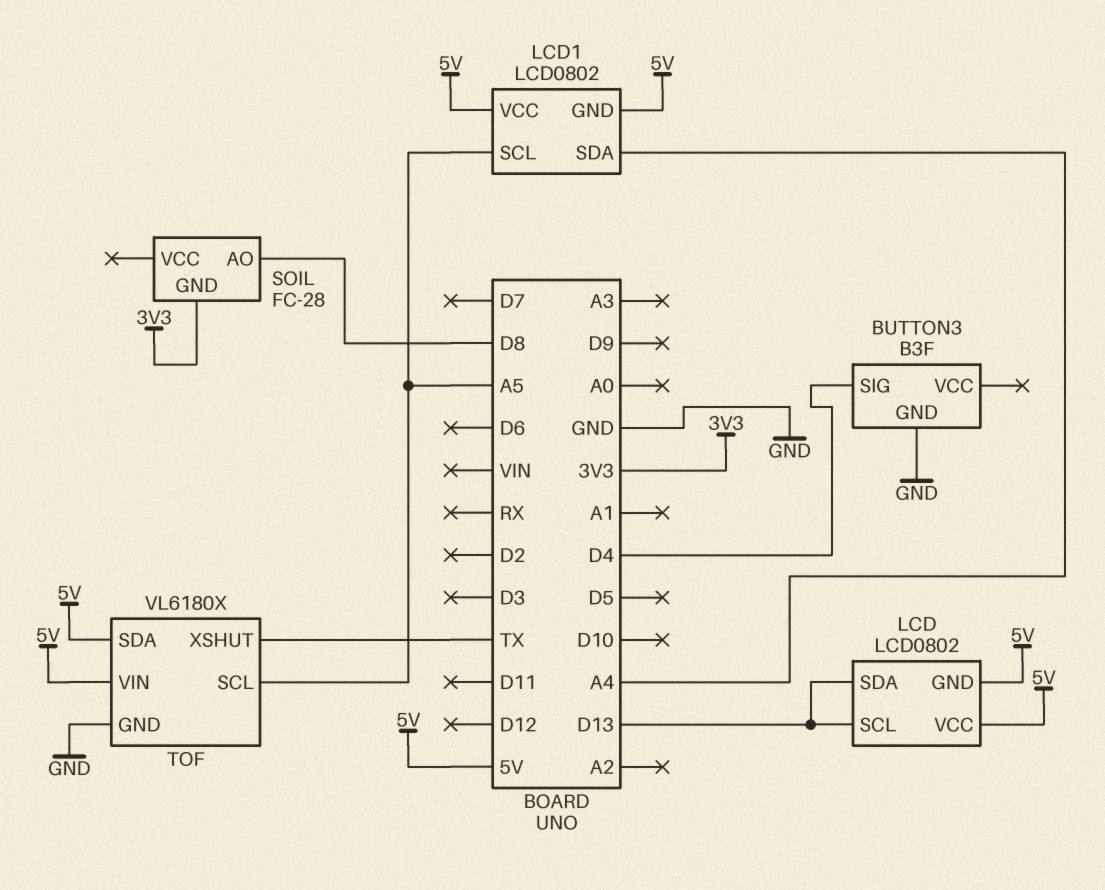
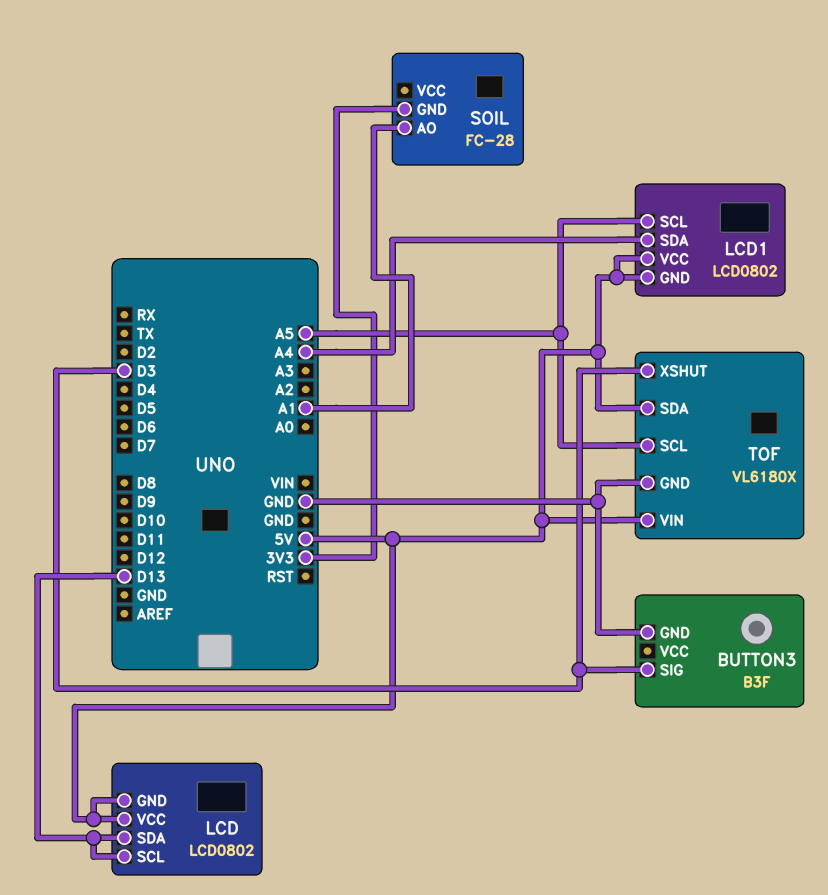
BUTTON3 pin SIG: D4 -> D3
SOIL pin AO: D8 -> A1
TOF pin XSHUT: TX -> D3

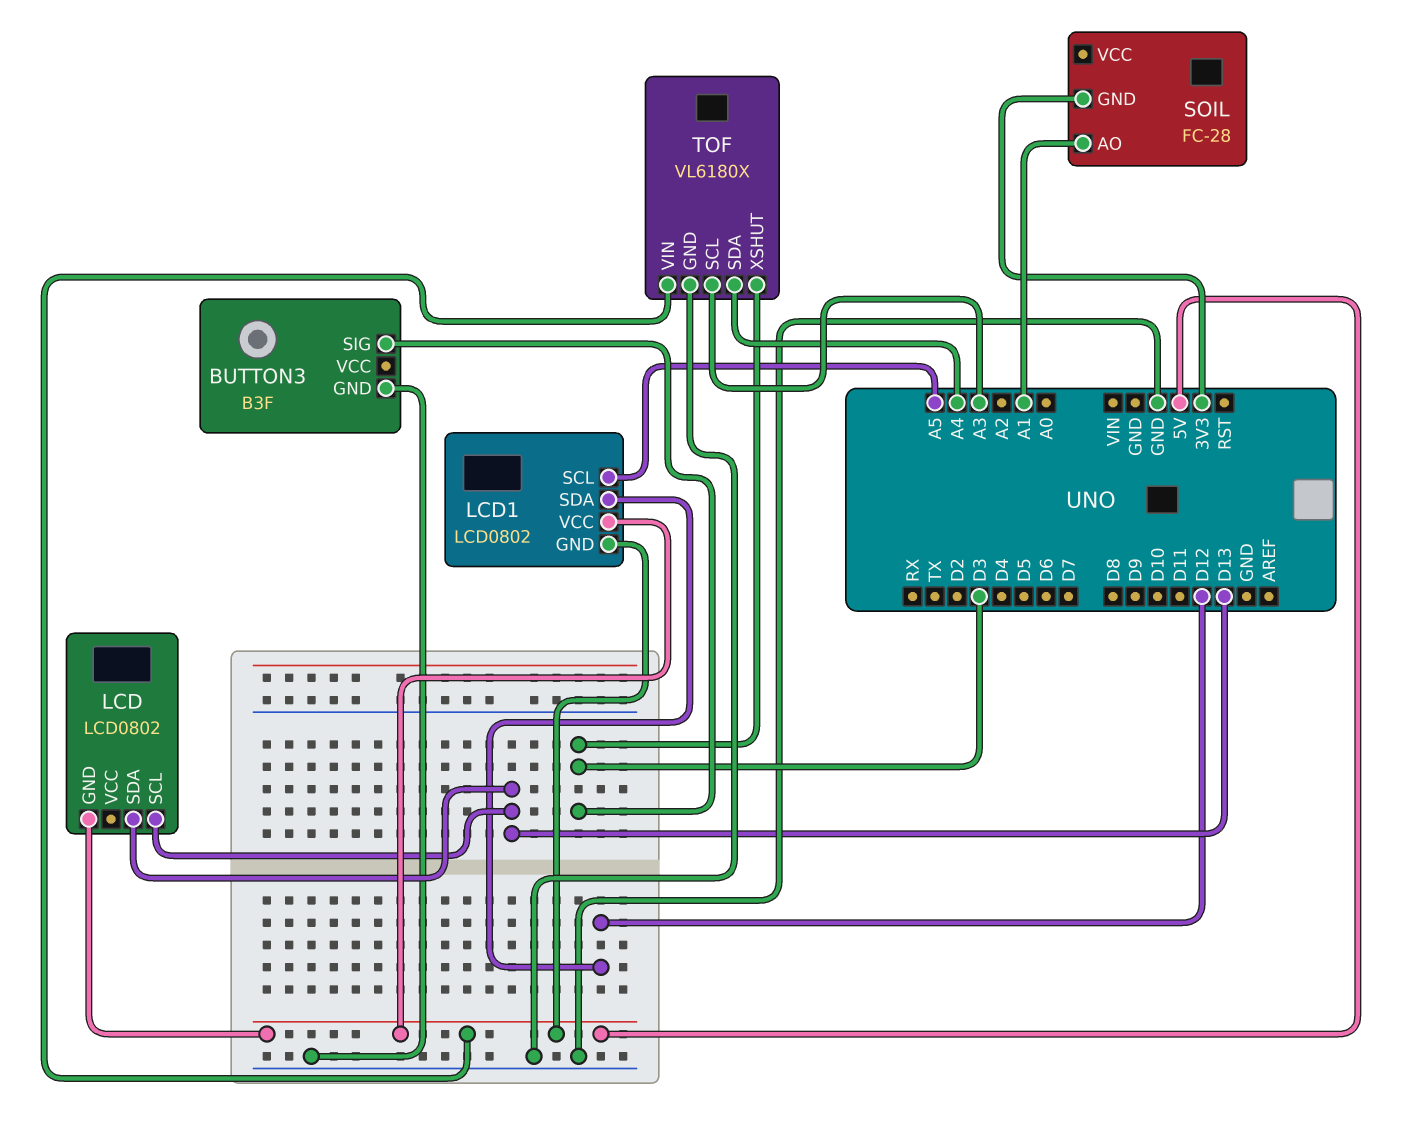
LCD pin VCC: 5V -> none
LCD1 pin SDA: A4 -> D12
TOF pin SCL: A5 -> A3
TOF pin SDA: 5V -> A4

